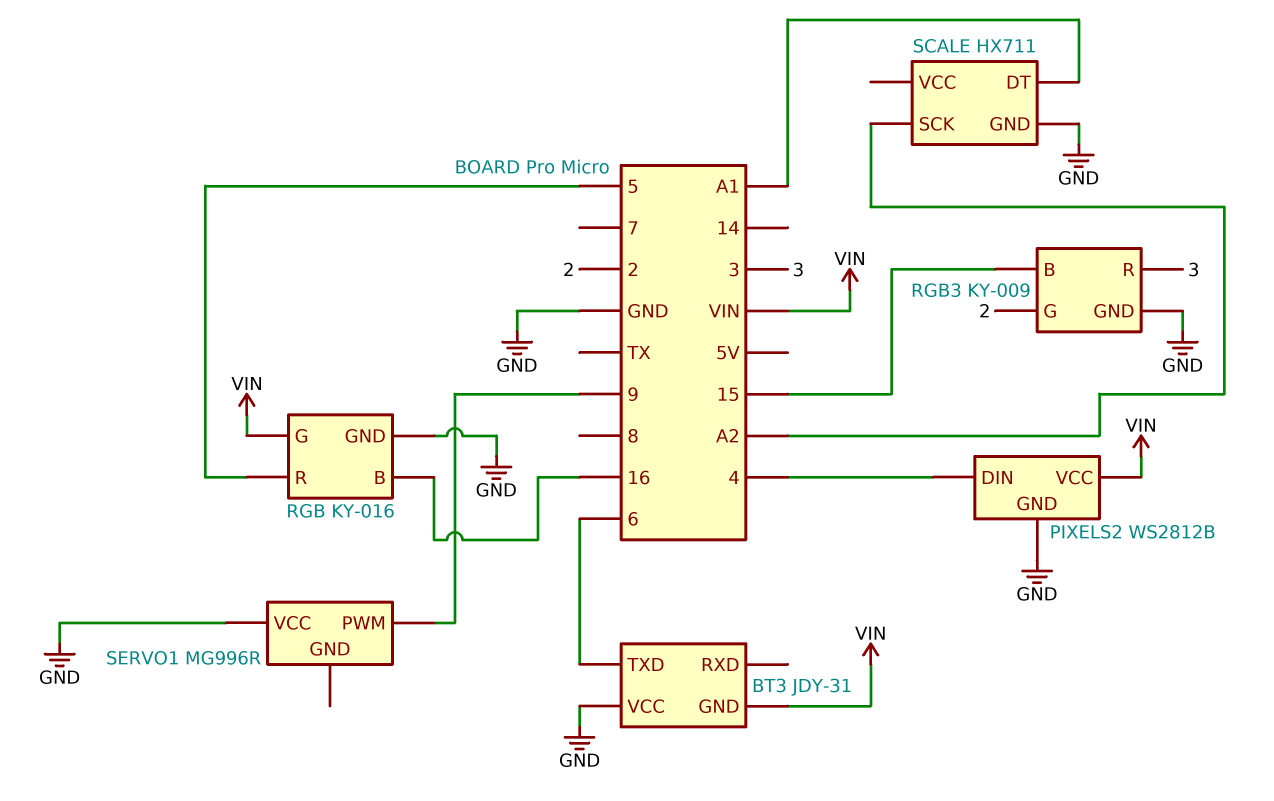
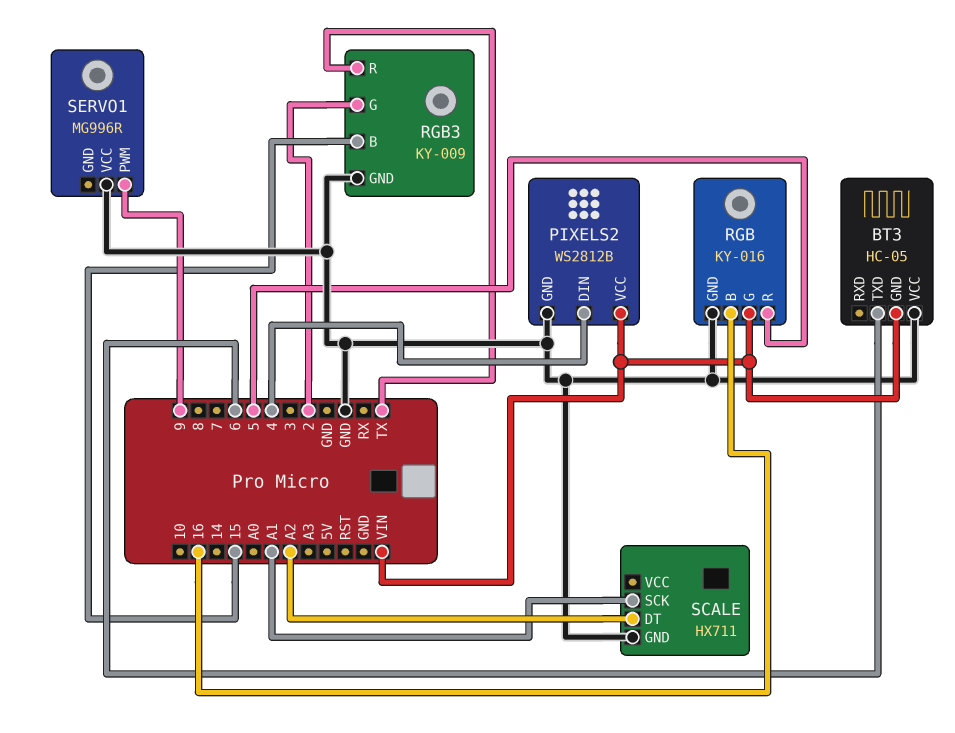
BT3: JDY-31 -> HC-05
RGB3 pin R: 3 -> TX
SCALE pin DT: A1 -> A2
SCALE pin SCK: A2 -> A1

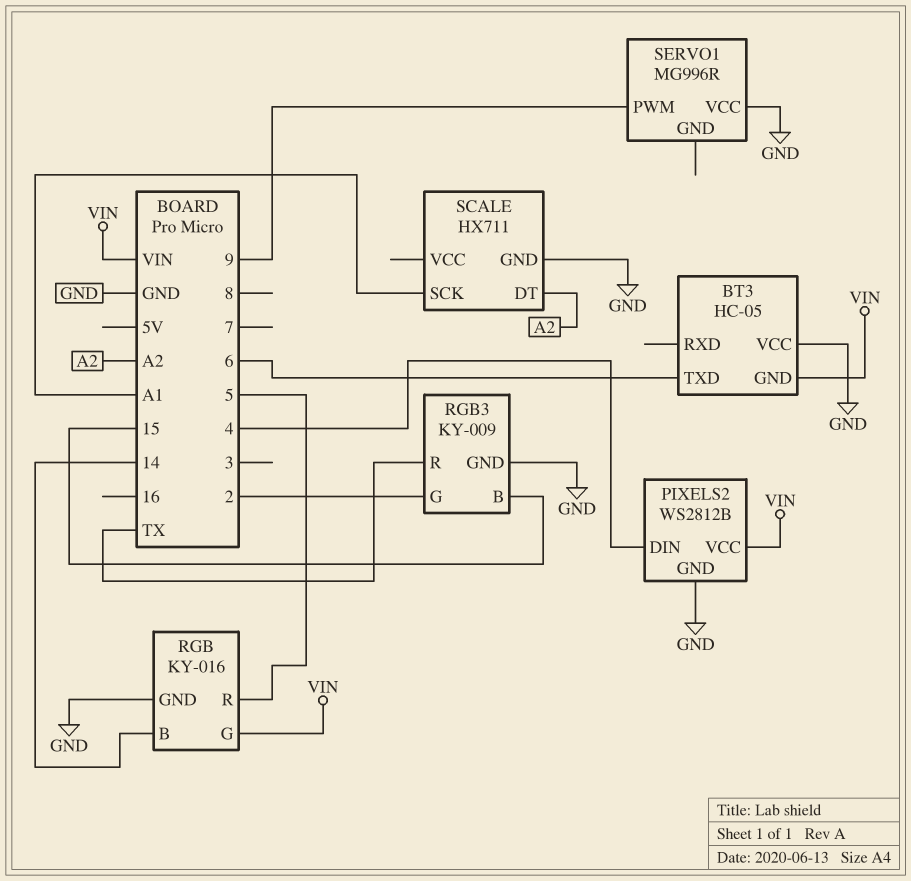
RGB pin B: 16 -> 14

